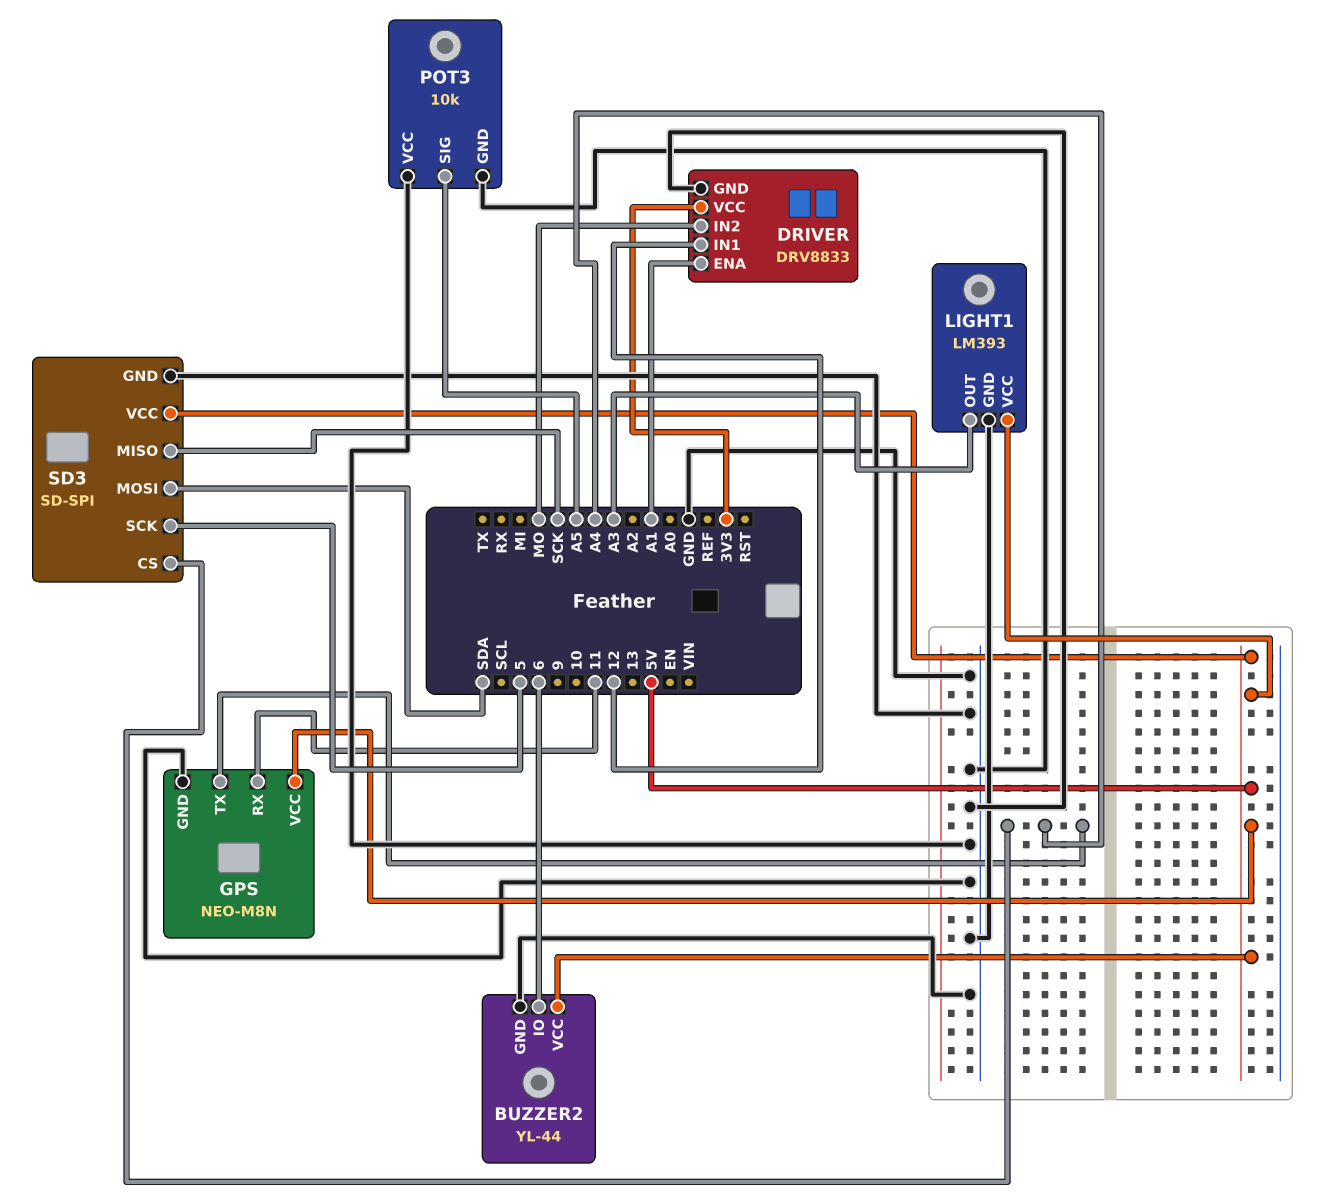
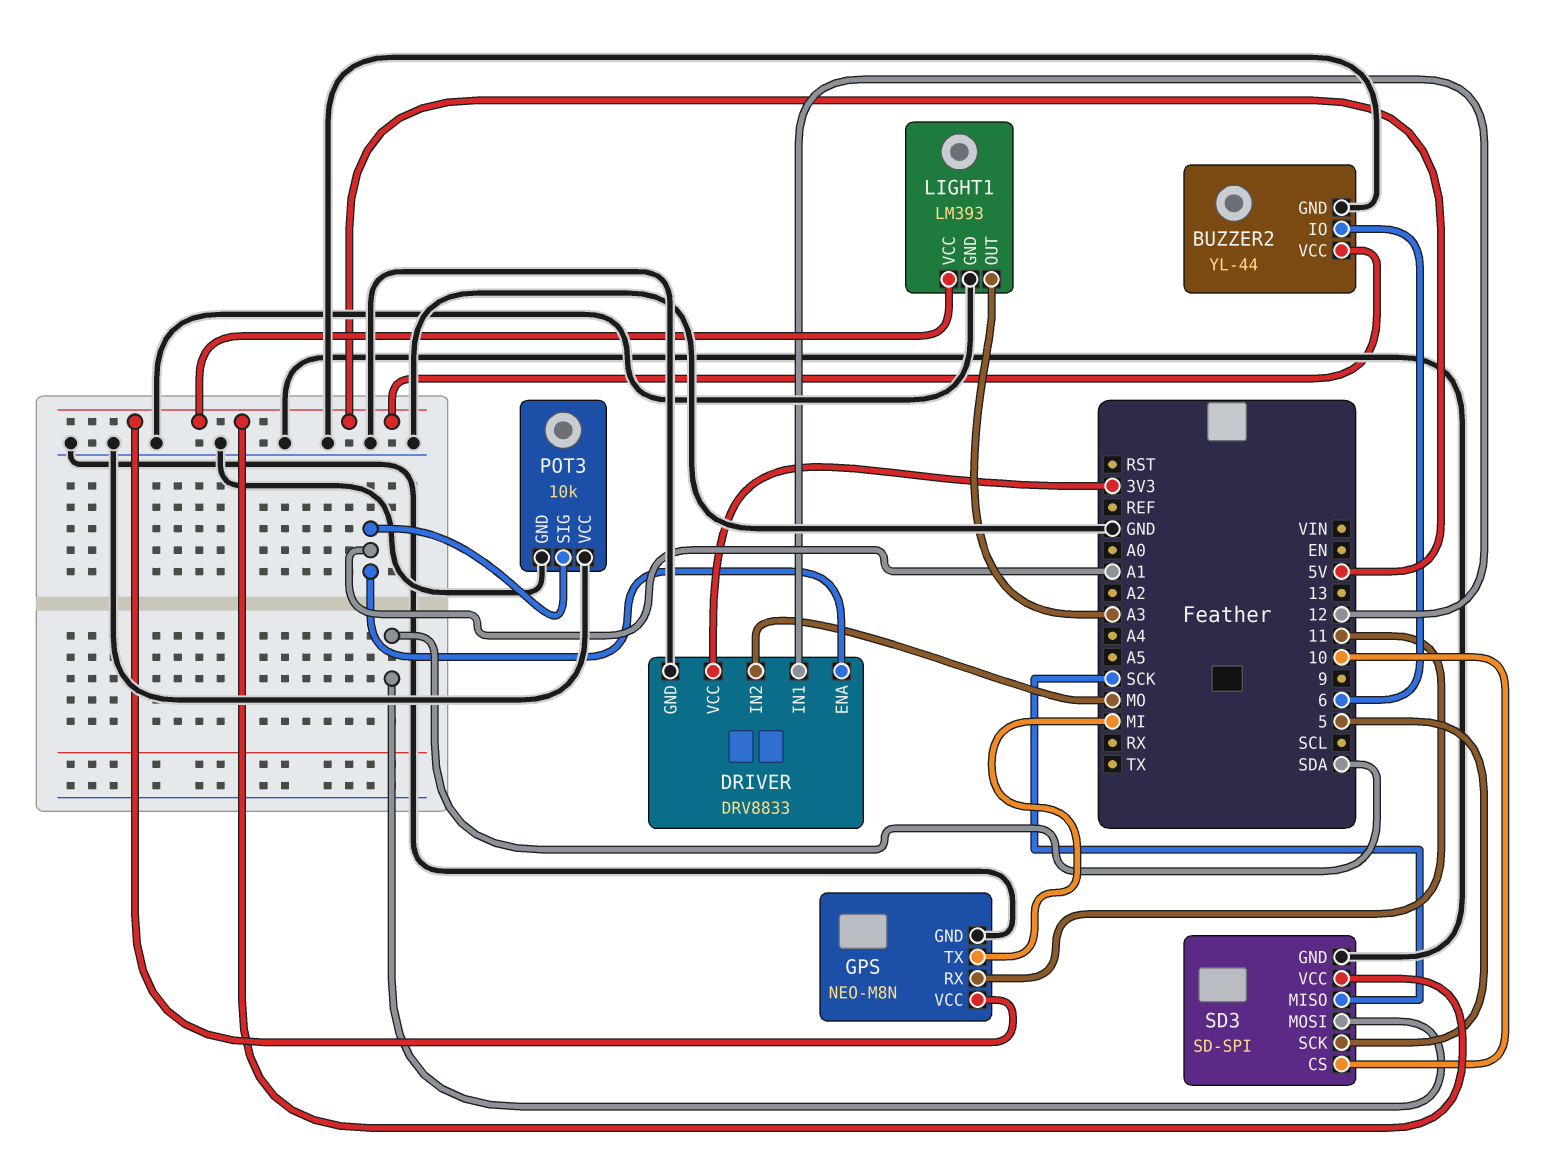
GPS pin TX: A4 -> MI
POT3 pin SIG: A5 -> A1
SD3 pin CS: A4 -> 10

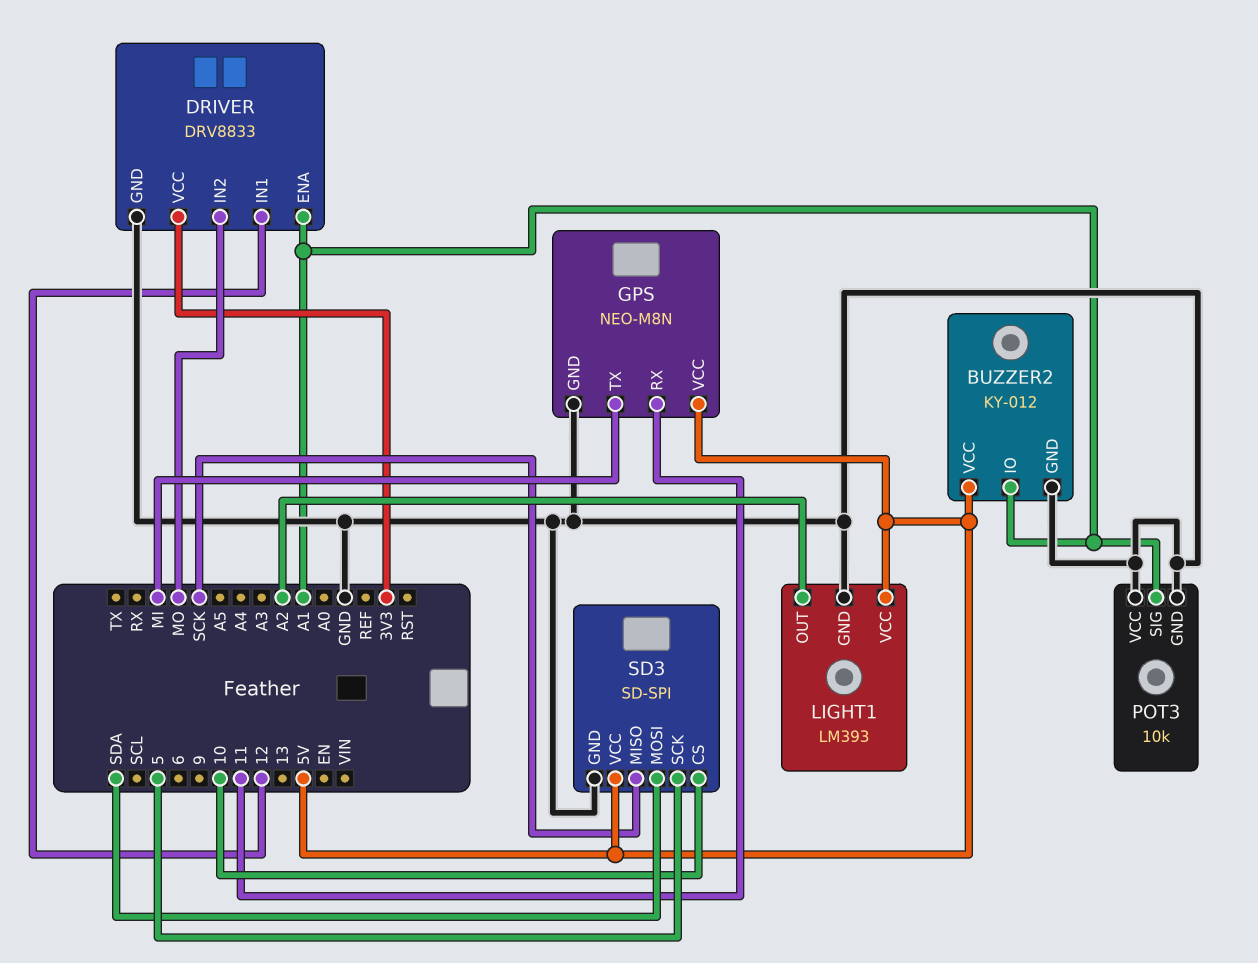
BUZZER2: YL-44 -> KY-012
BUZZER2 pin IO: 6 -> A1
LIGHT1 pin OUT: A3 -> A2

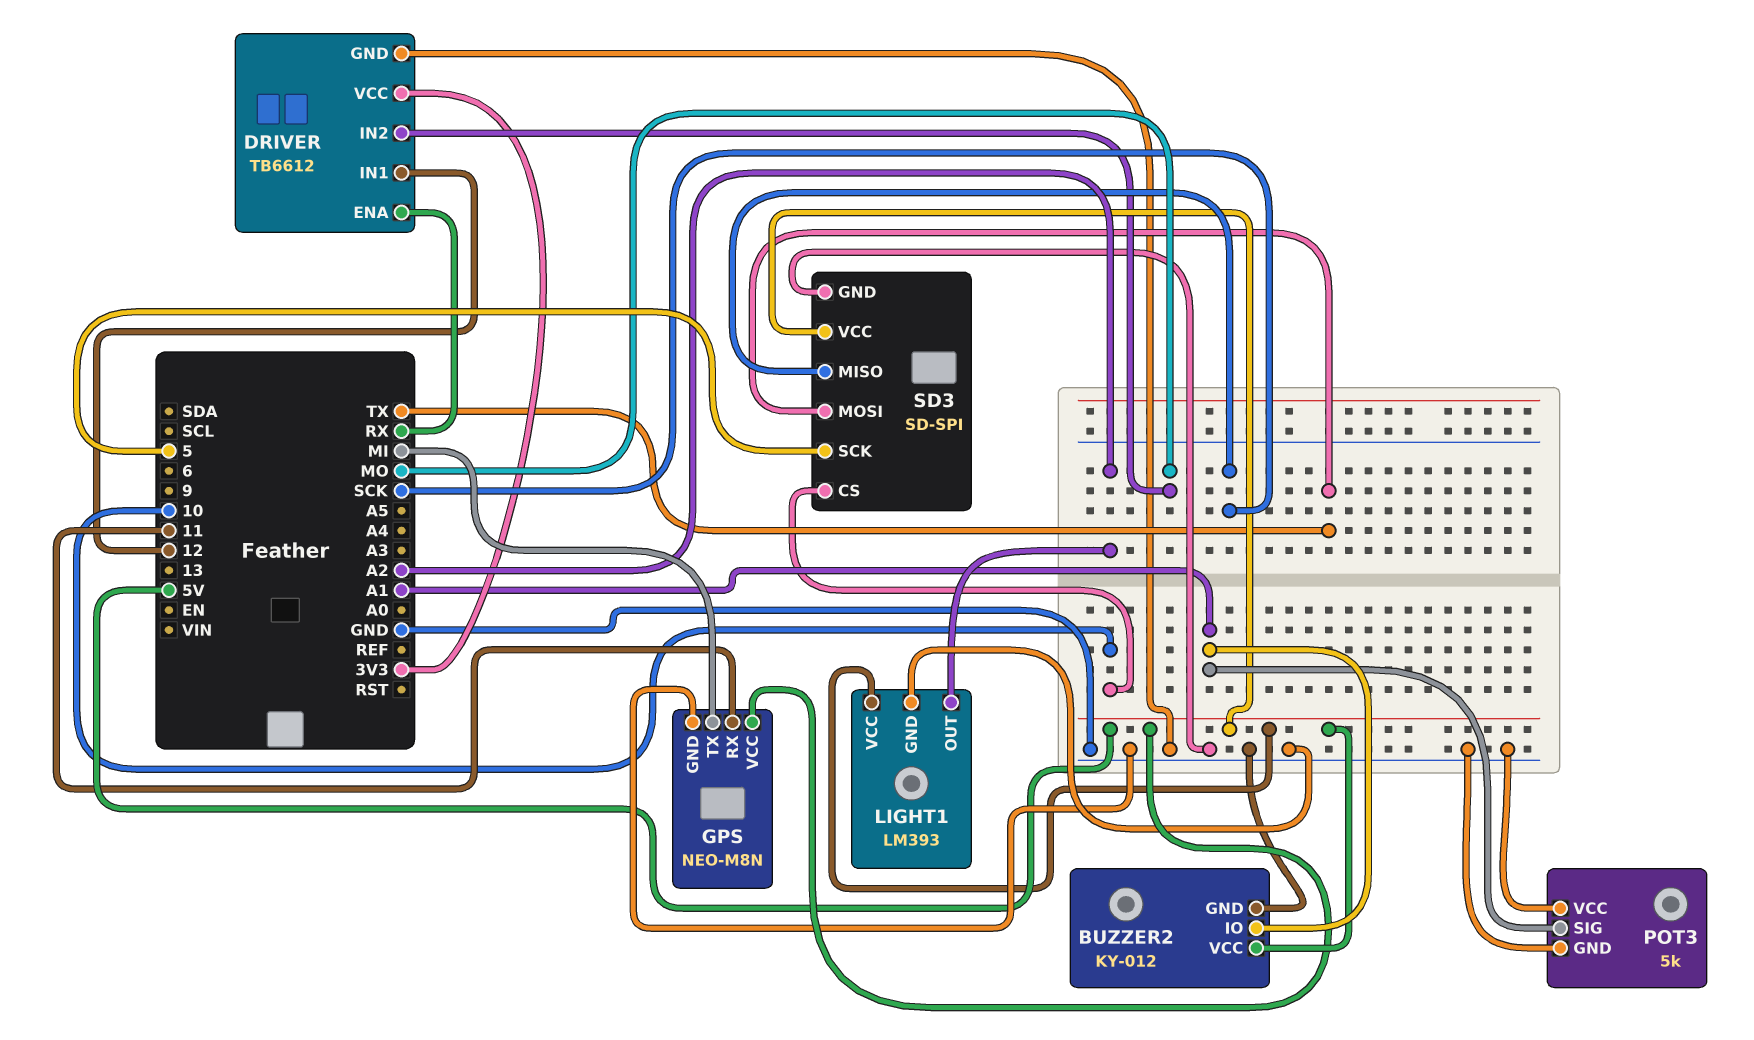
DRIVER: DRV8833 -> TB6612
DRIVER pin ENA: A1 -> RX
POT3: 10k -> 5k
SD3 pin MOSI: SDA -> TX

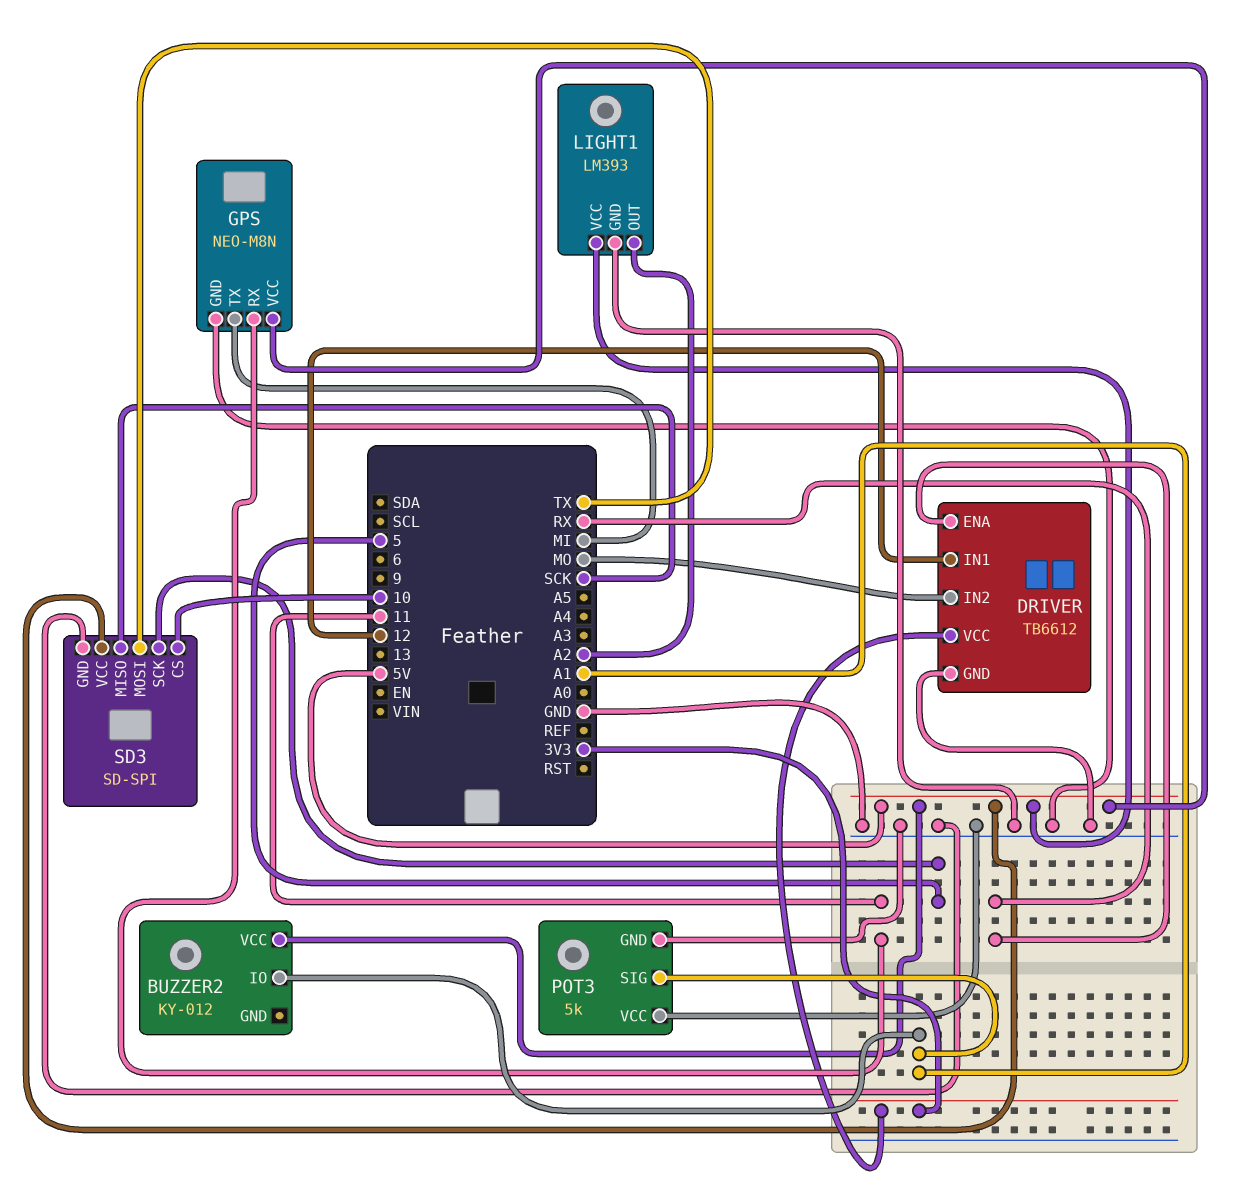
BUZZER2 pin GND: GND -> none

